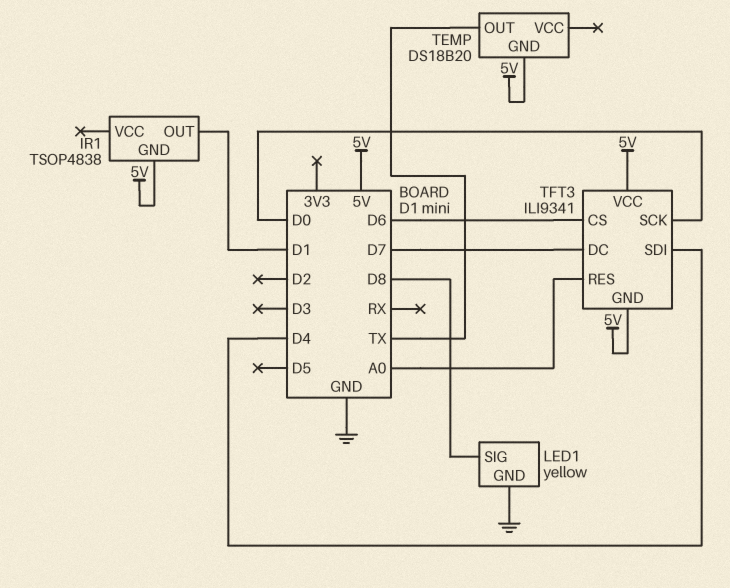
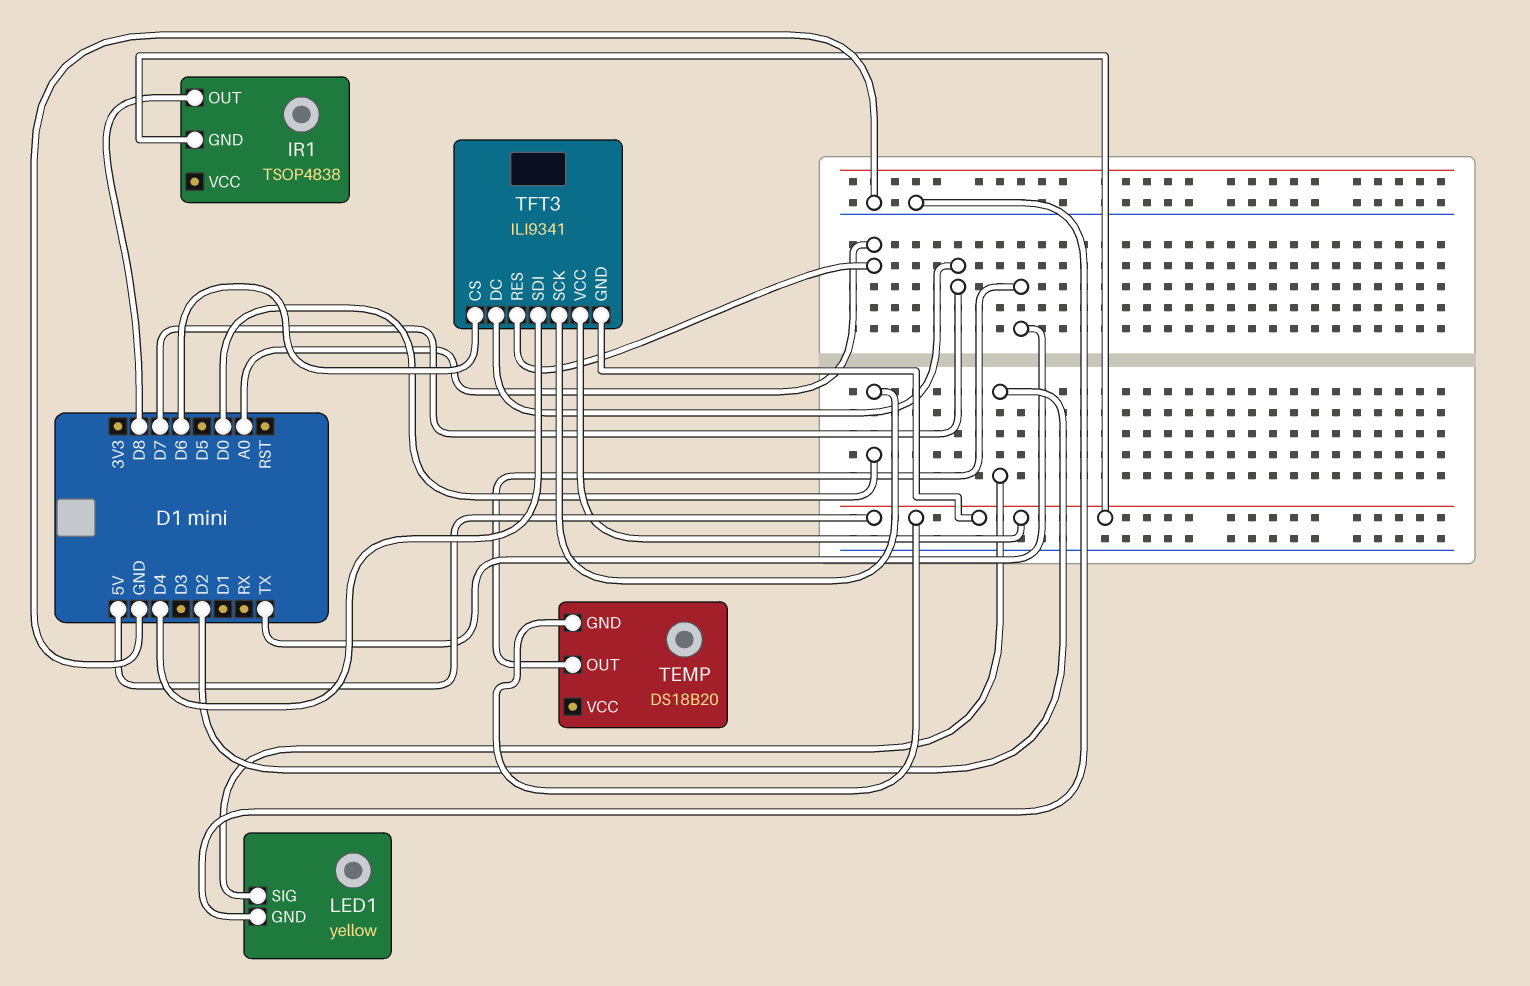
IR1 pin OUT: D1 -> D8
LED1 pin SIG: D8 -> D2

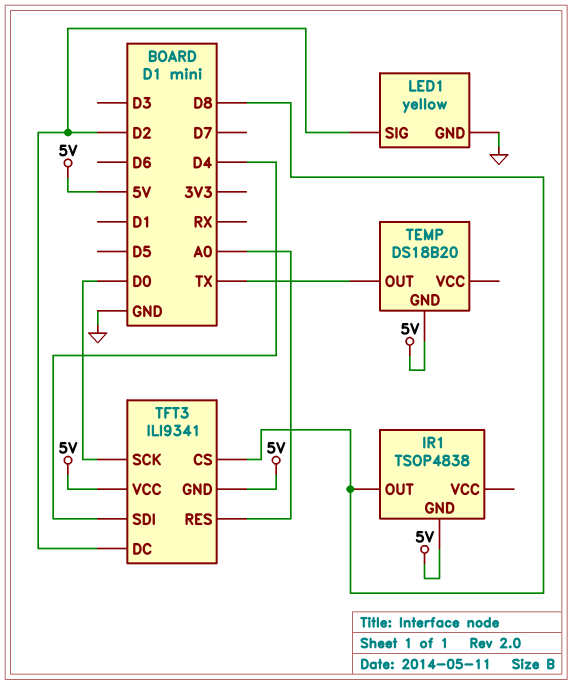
TFT3 pin CS: D6 -> D8
TFT3 pin DC: D7 -> D2

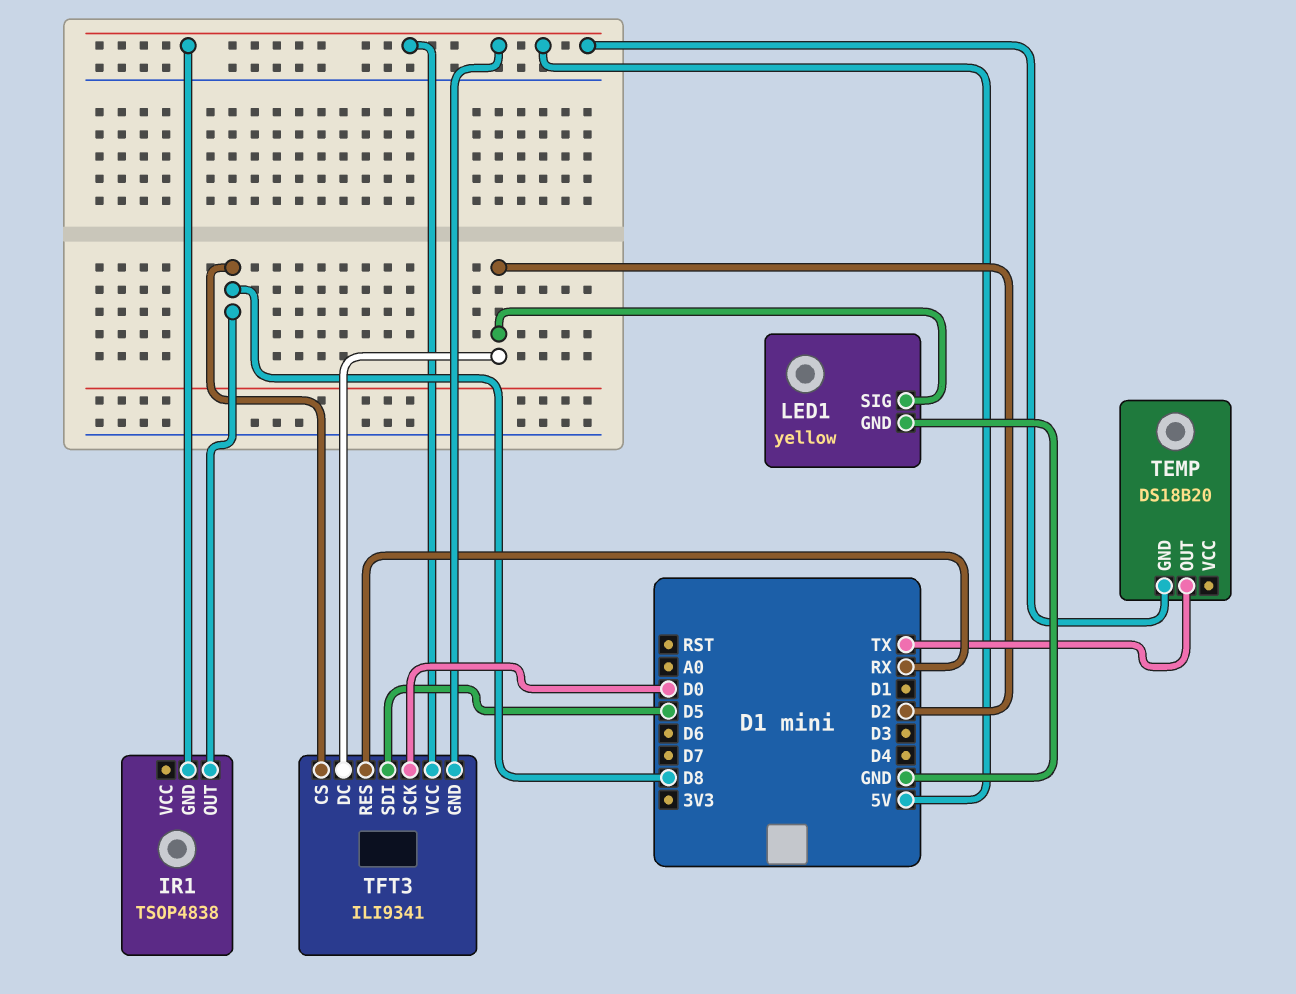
TFT3 pin RES: A0 -> RX
TFT3 pin SDI: D4 -> D5

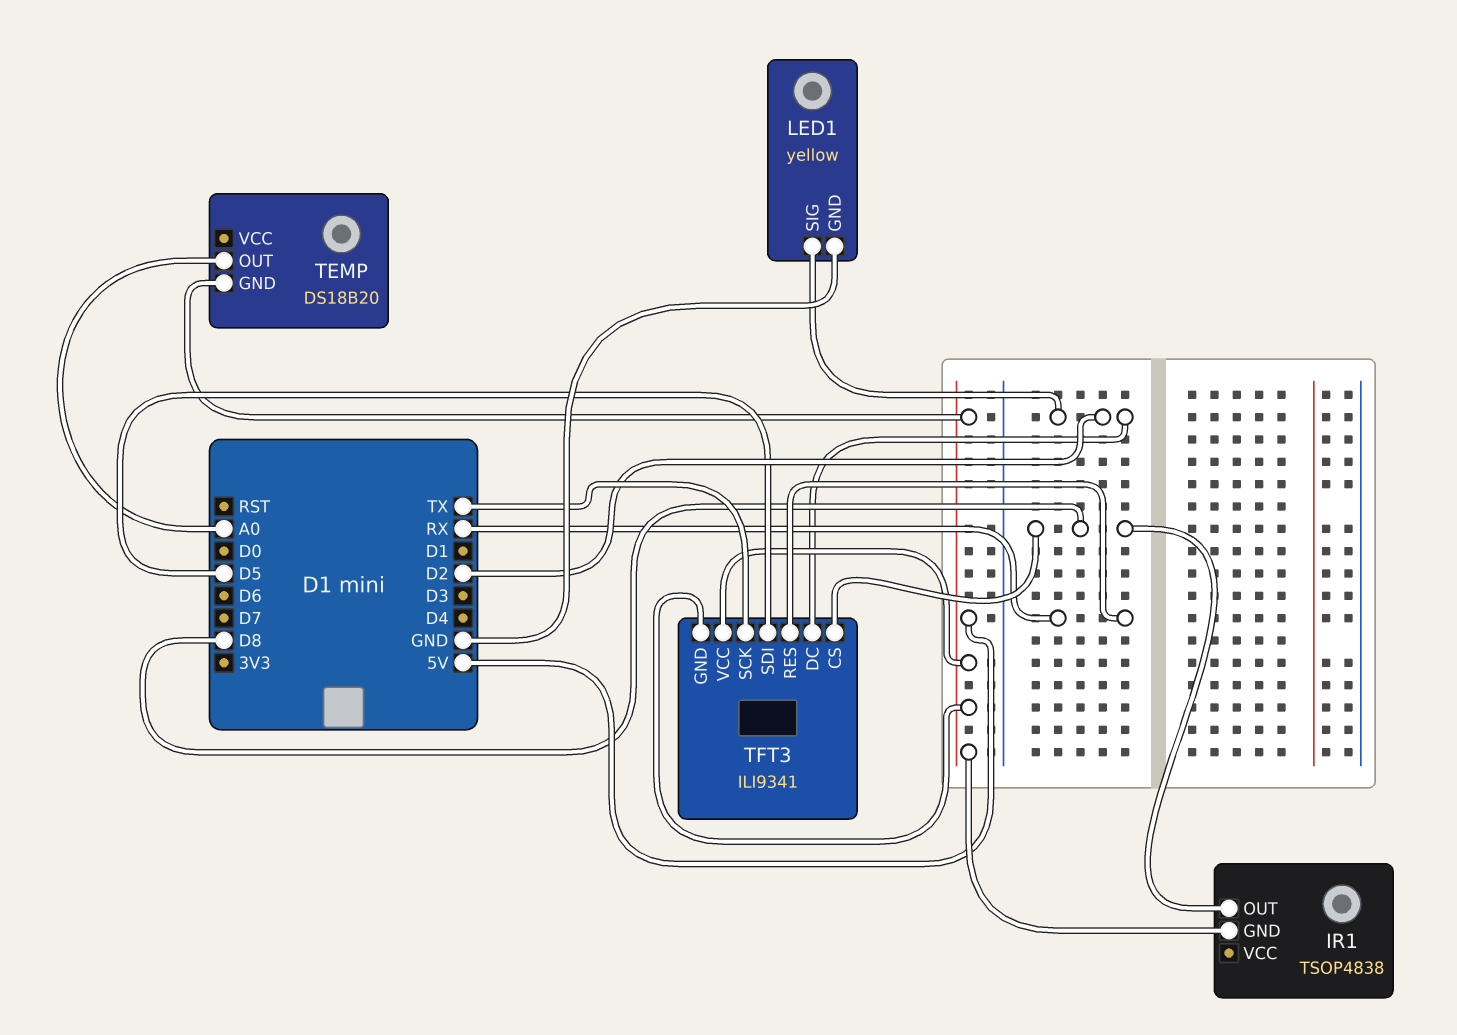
TEMP pin OUT: TX -> A0
TFT3 pin SCK: D0 -> TX

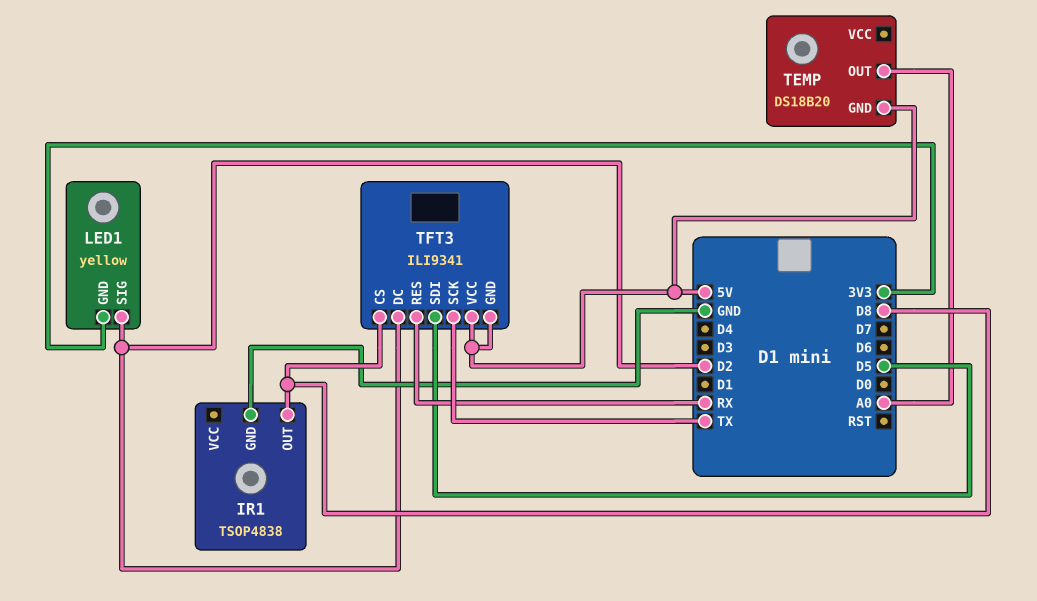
IR1 pin GND: 5V -> GND
LED1 pin GND: GND -> 3V3

